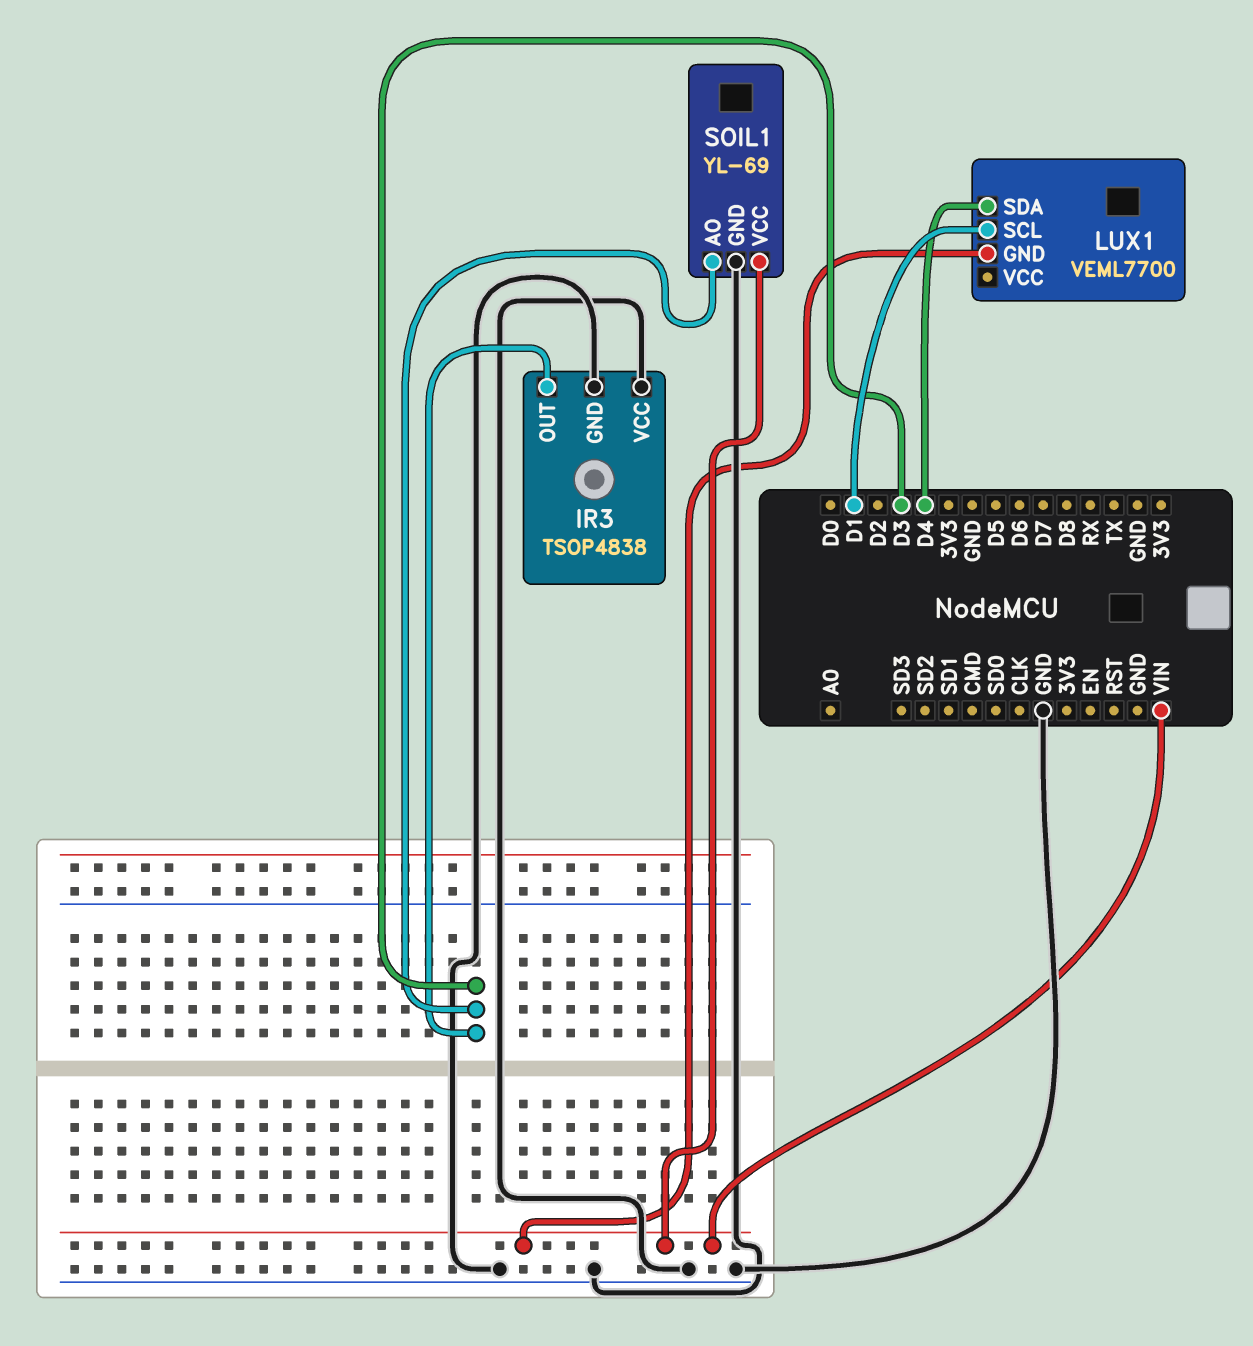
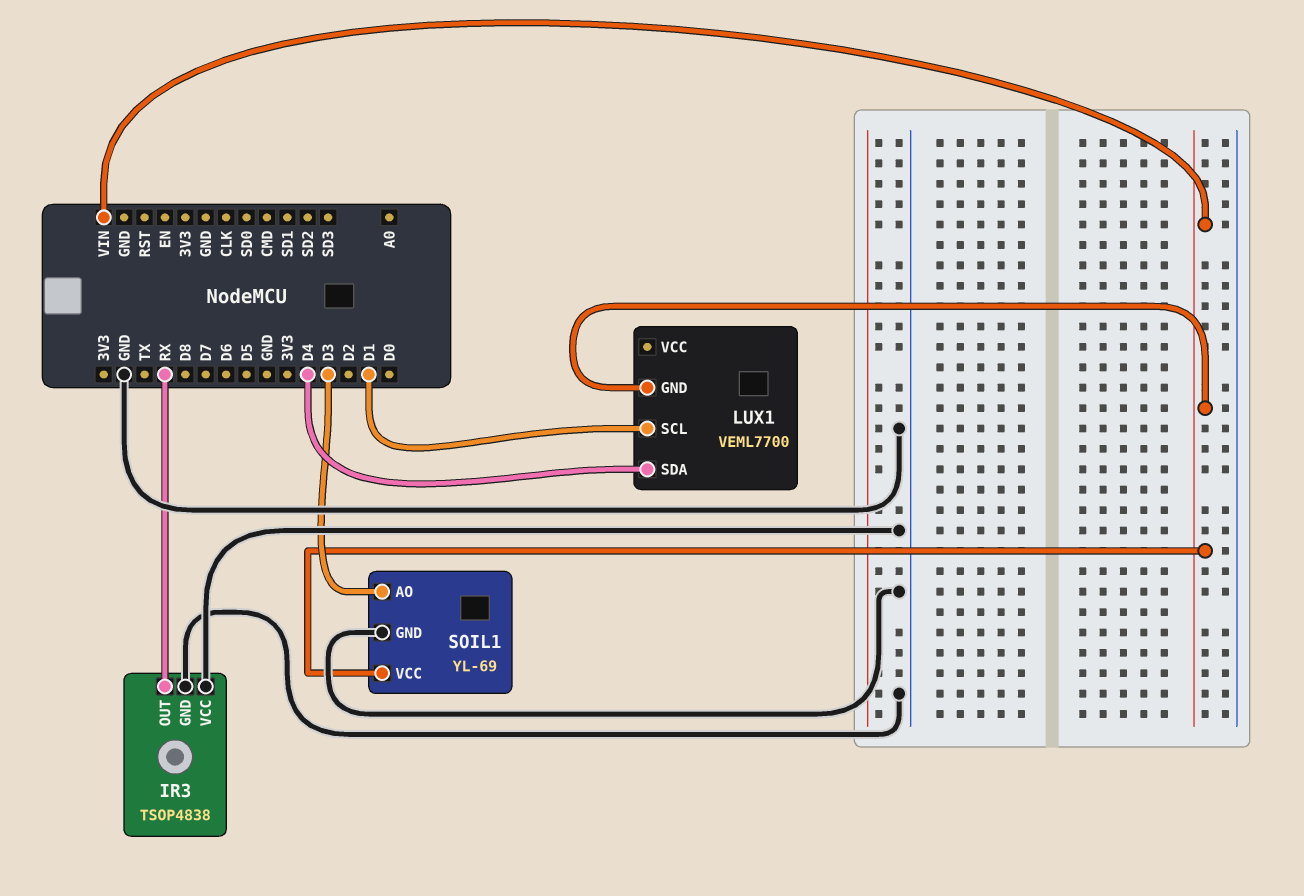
IR3 pin OUT: D3 -> RX

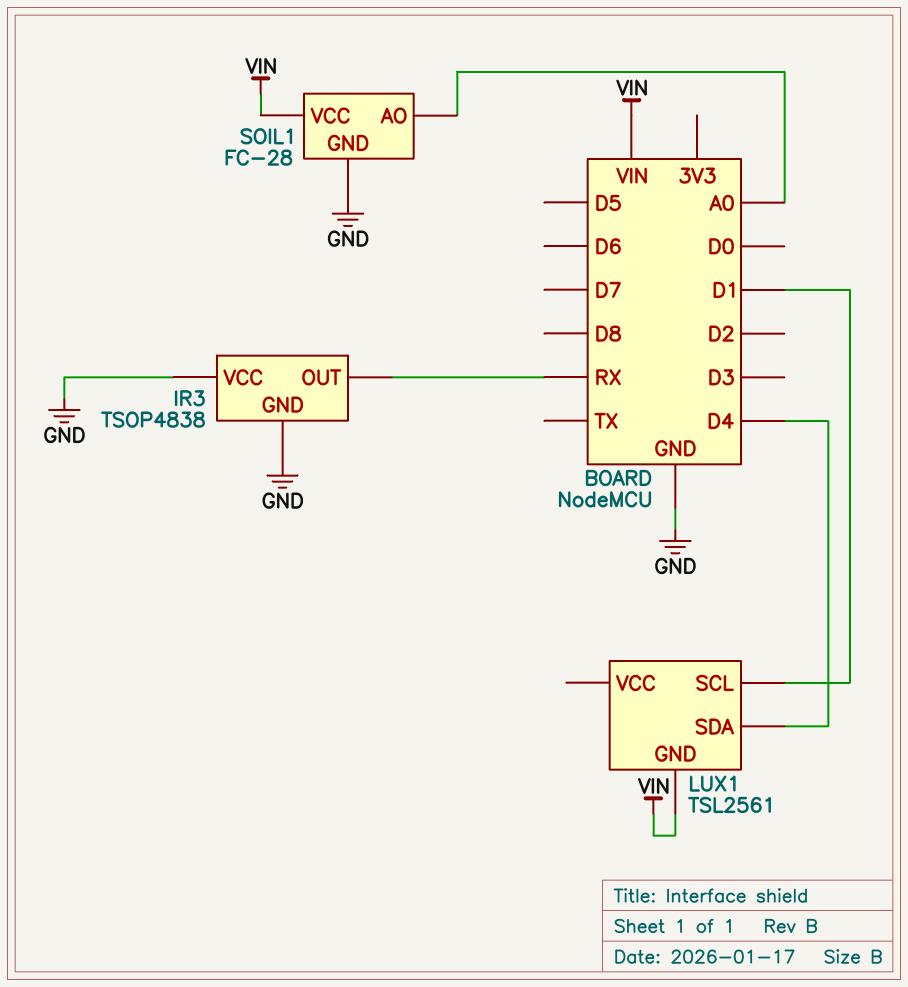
LUX1: VEML7700 -> TSL2561
SOIL1: YL-69 -> FC-28
SOIL1 pin AO: D3 -> A0

